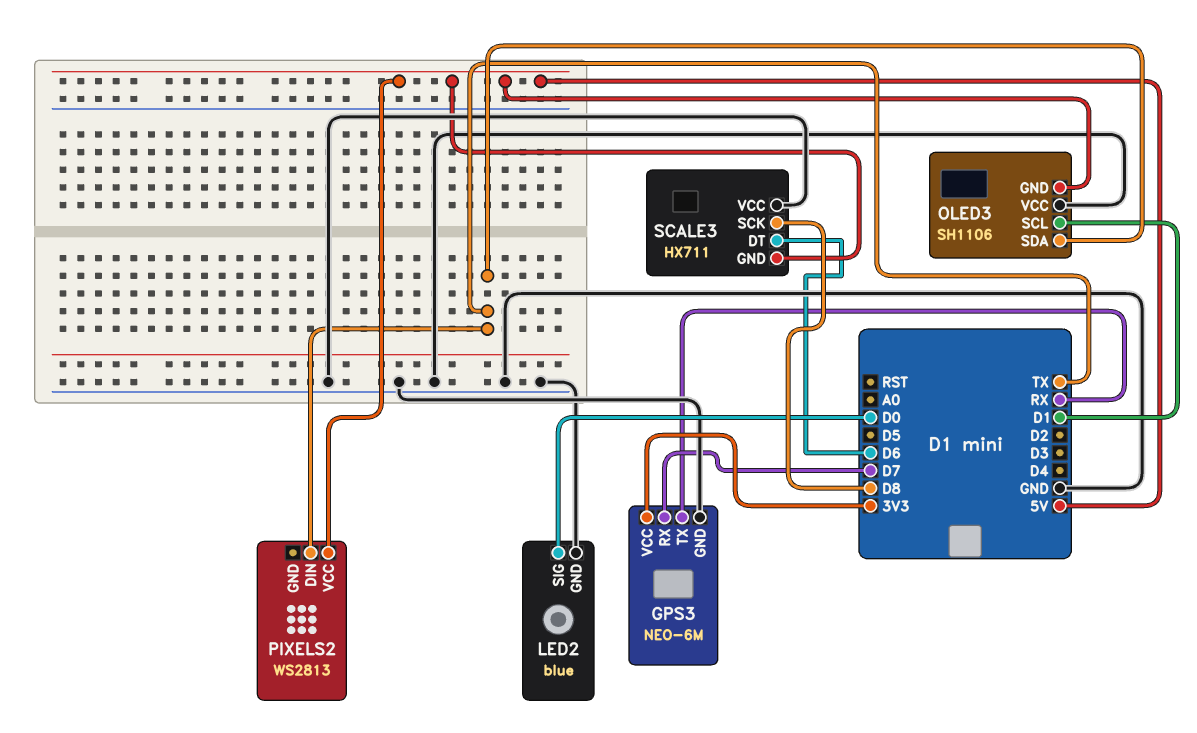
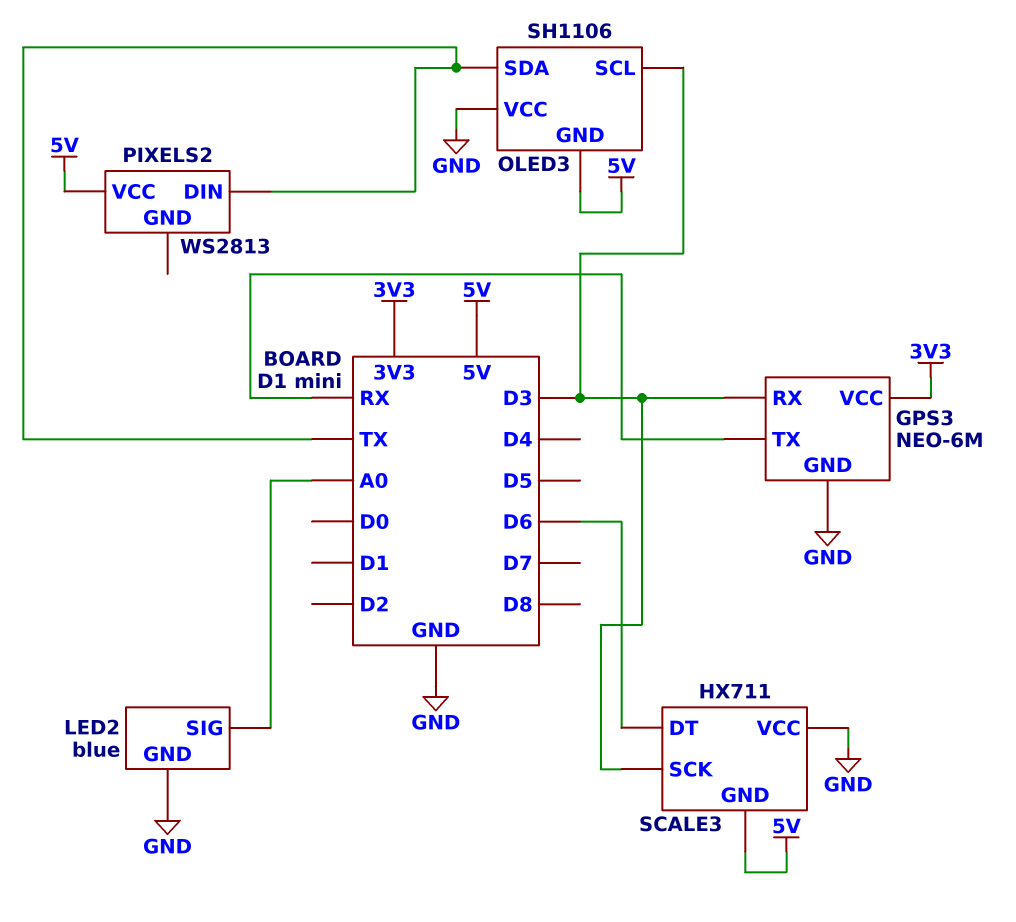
GPS3 pin RX: D7 -> D3
LED2 pin SIG: D0 -> A0
OLED3 pin SCL: D1 -> D3
SCALE3 pin SCK: D8 -> D3

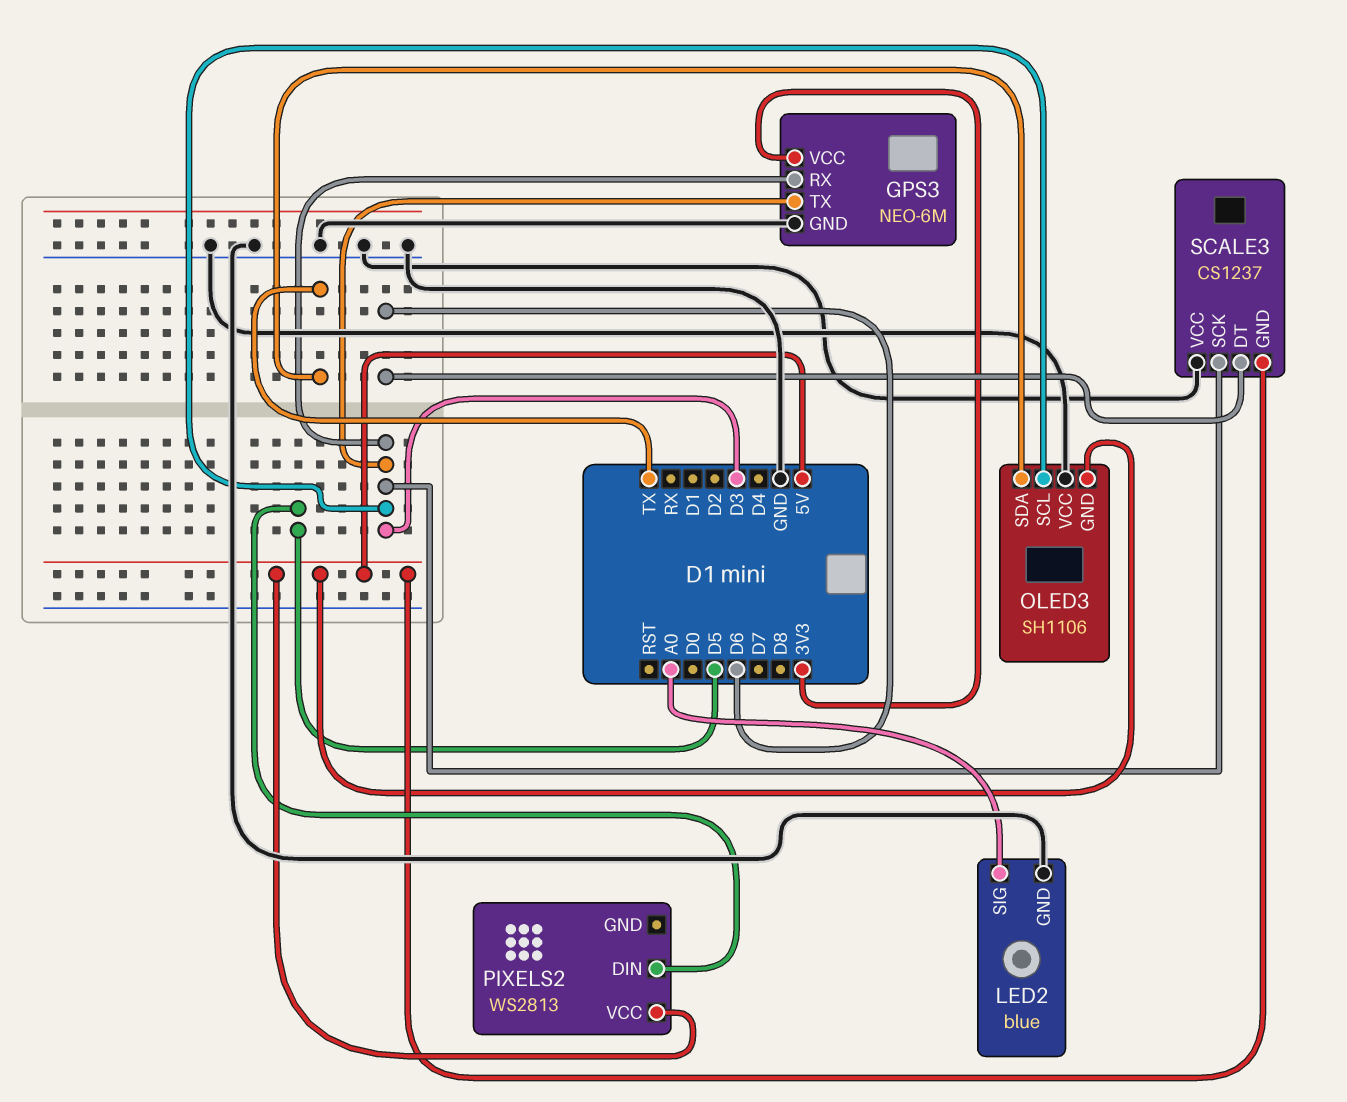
GPS3 pin TX: RX -> D3
PIXELS2 pin DIN: TX -> D5
SCALE3: HX711 -> CS1237

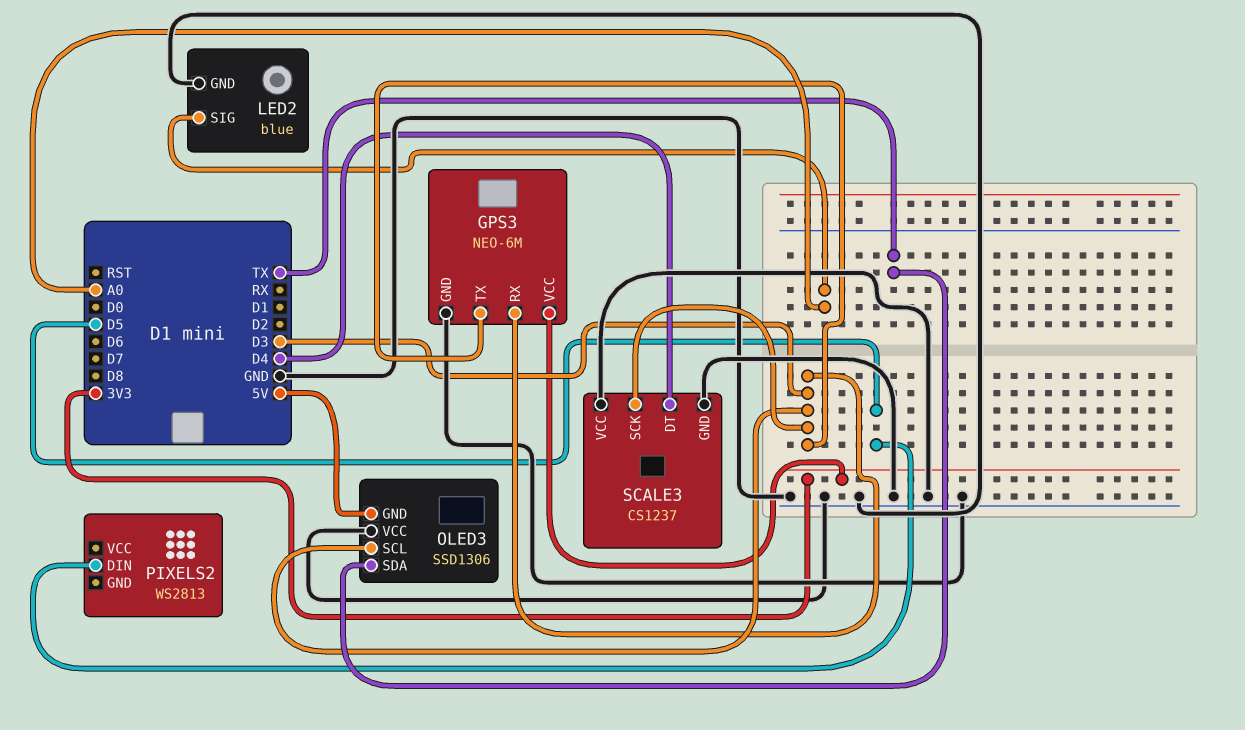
OLED3: SH1106 -> SSD1306
PIXELS2 pin VCC: 5V -> none
SCALE3 pin DT: D6 -> D4
SCALE3 pin GND: 5V -> GND

